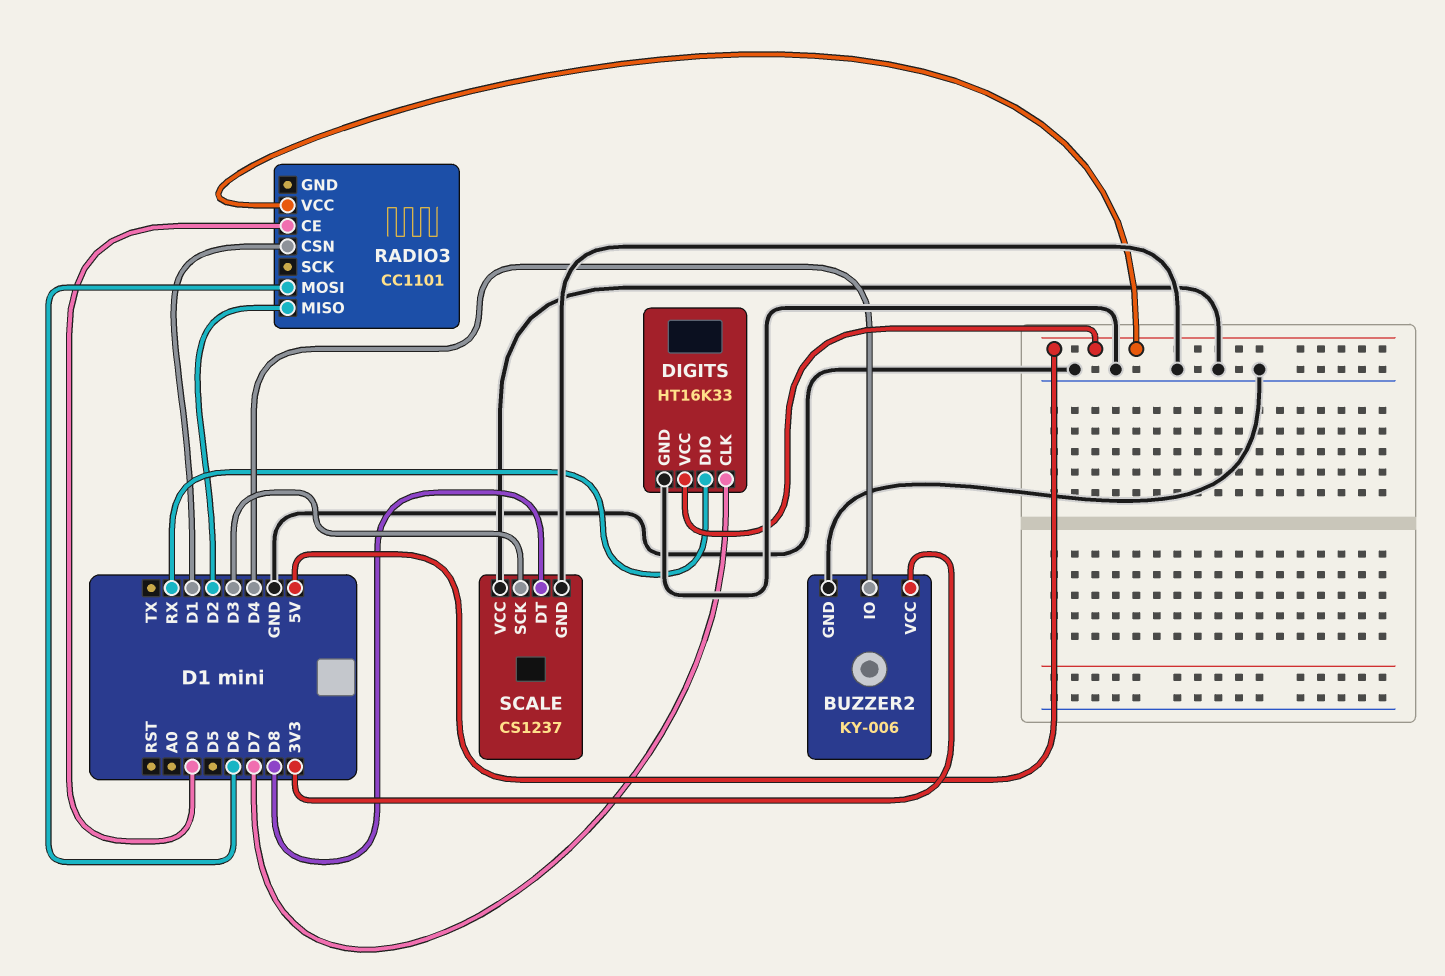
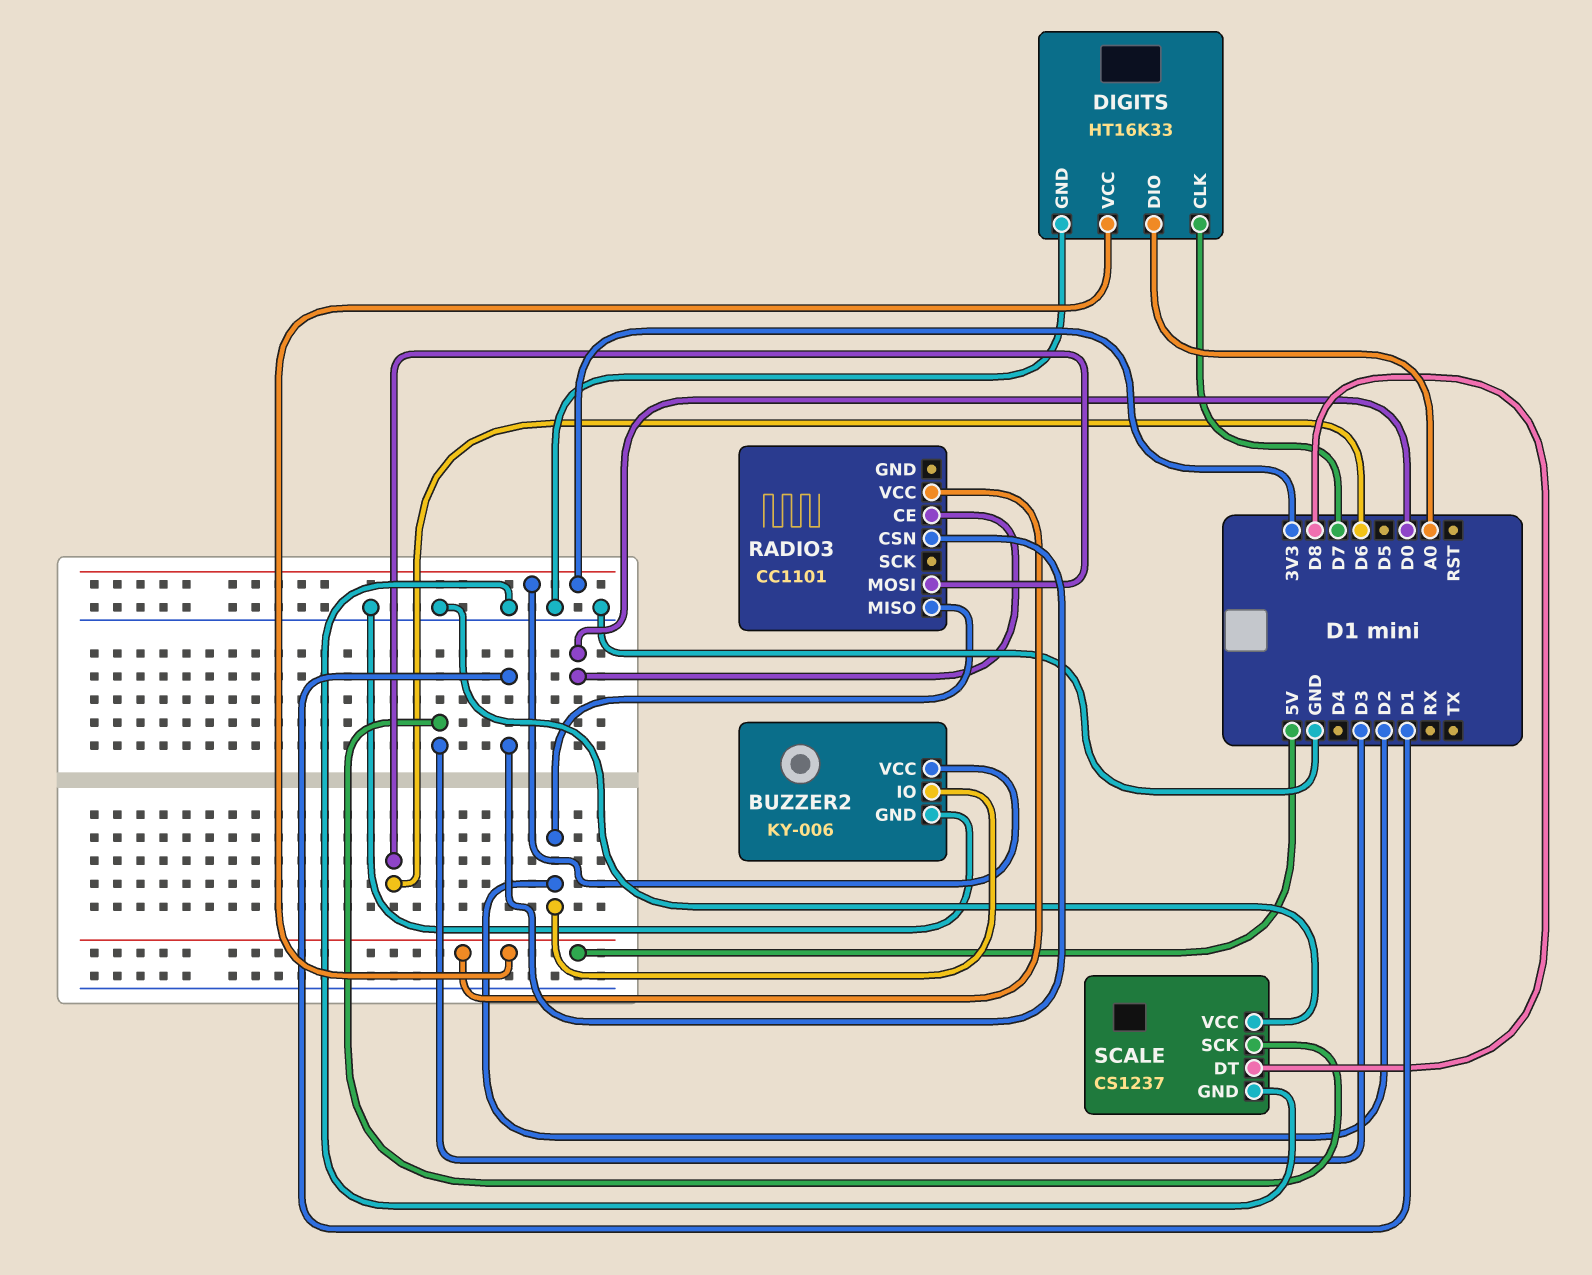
BUZZER2 pin IO: D4 -> D2
DIGITS pin DIO: RX -> A0

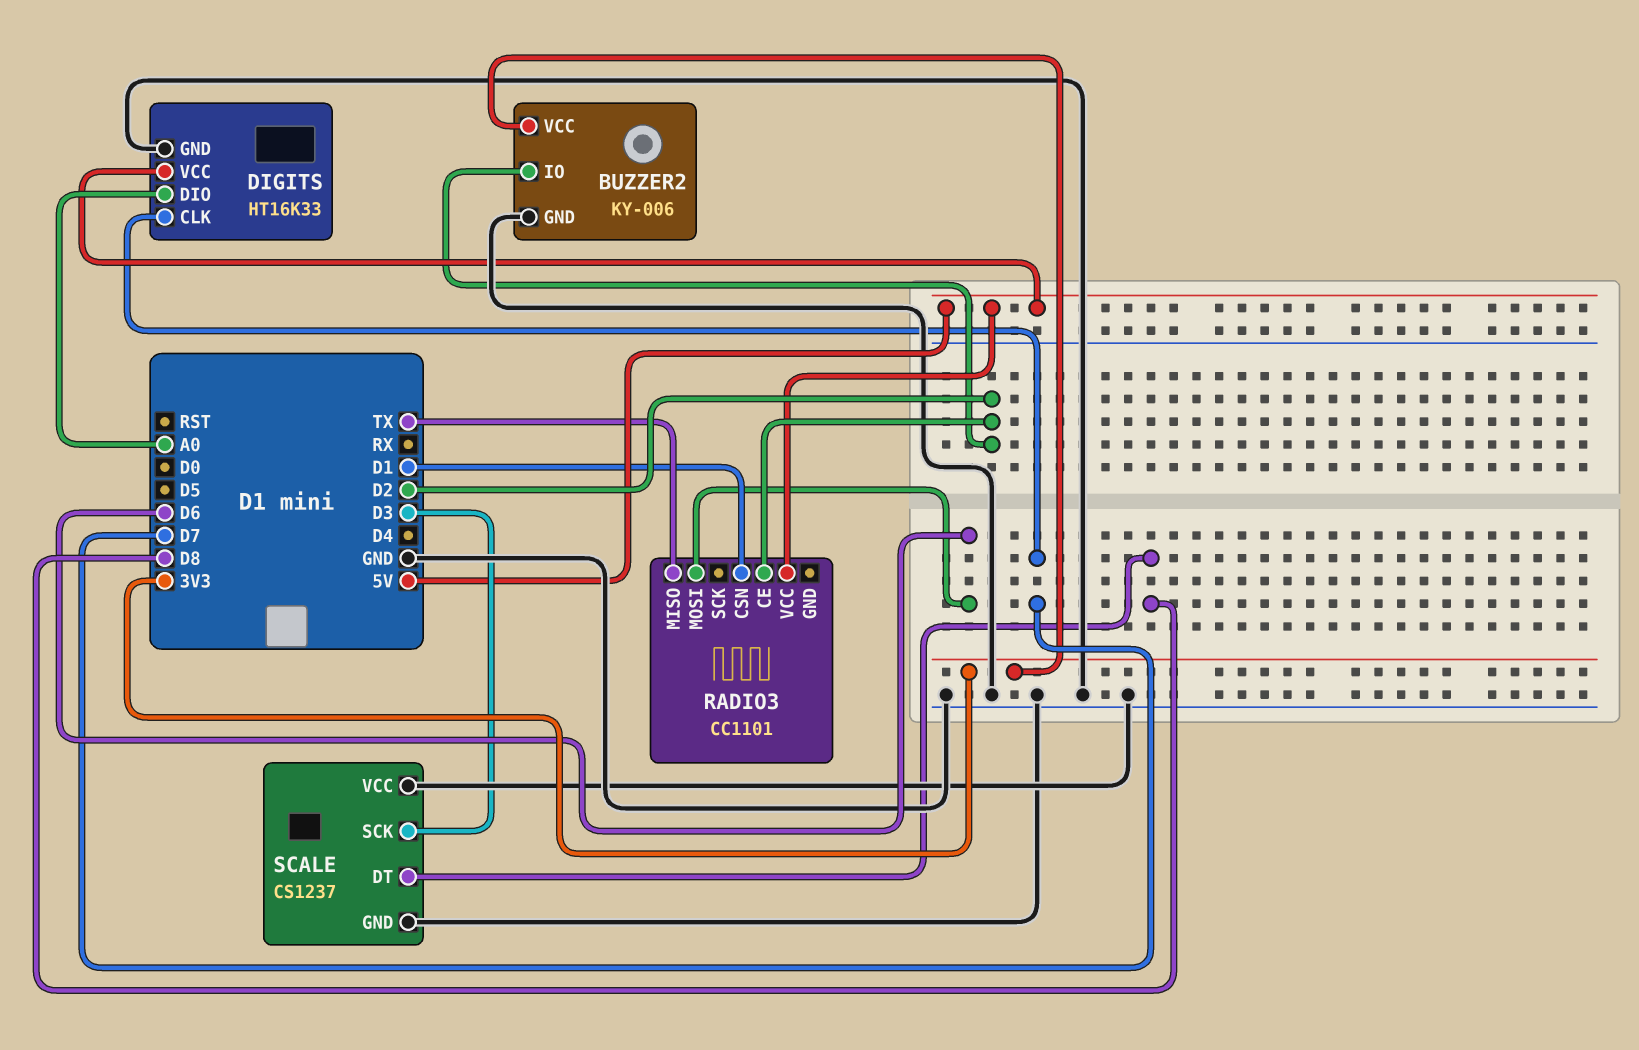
RADIO3 pin CE: D0 -> D2
RADIO3 pin MISO: D2 -> TX

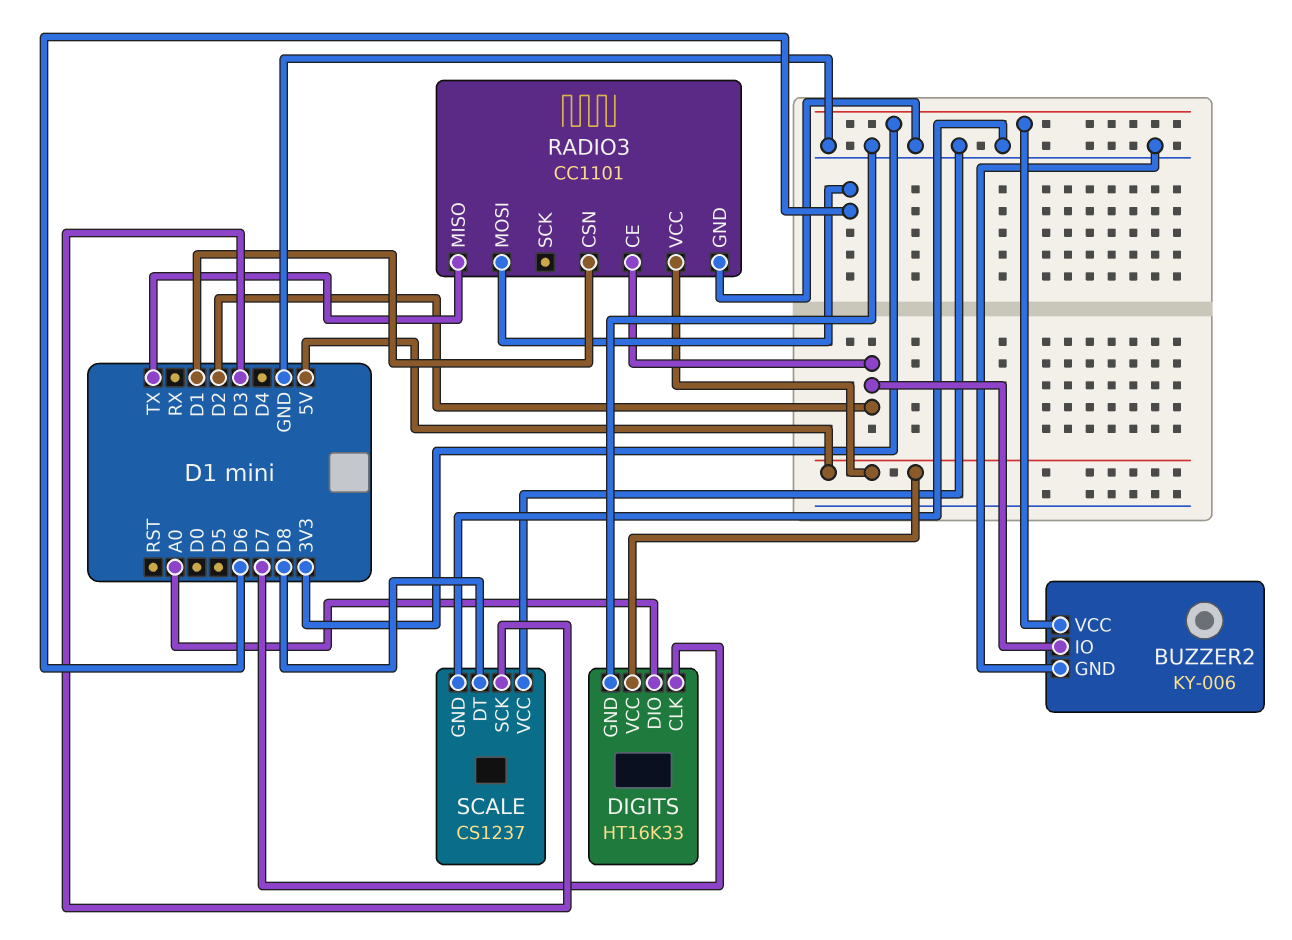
RADIO3 pin GND: none -> GND

